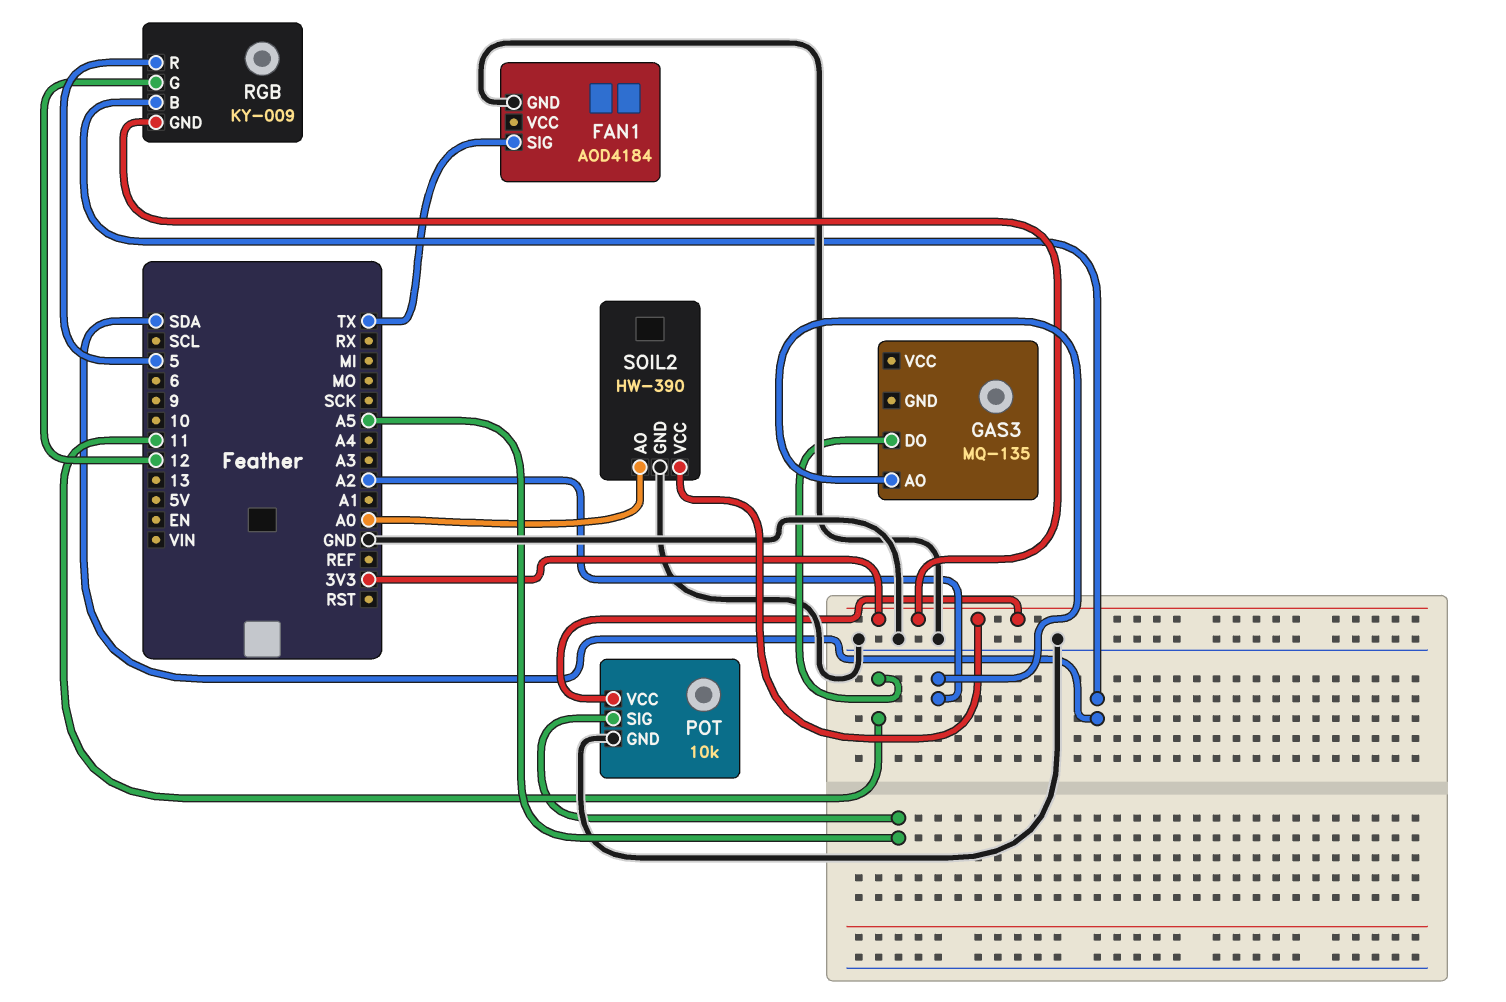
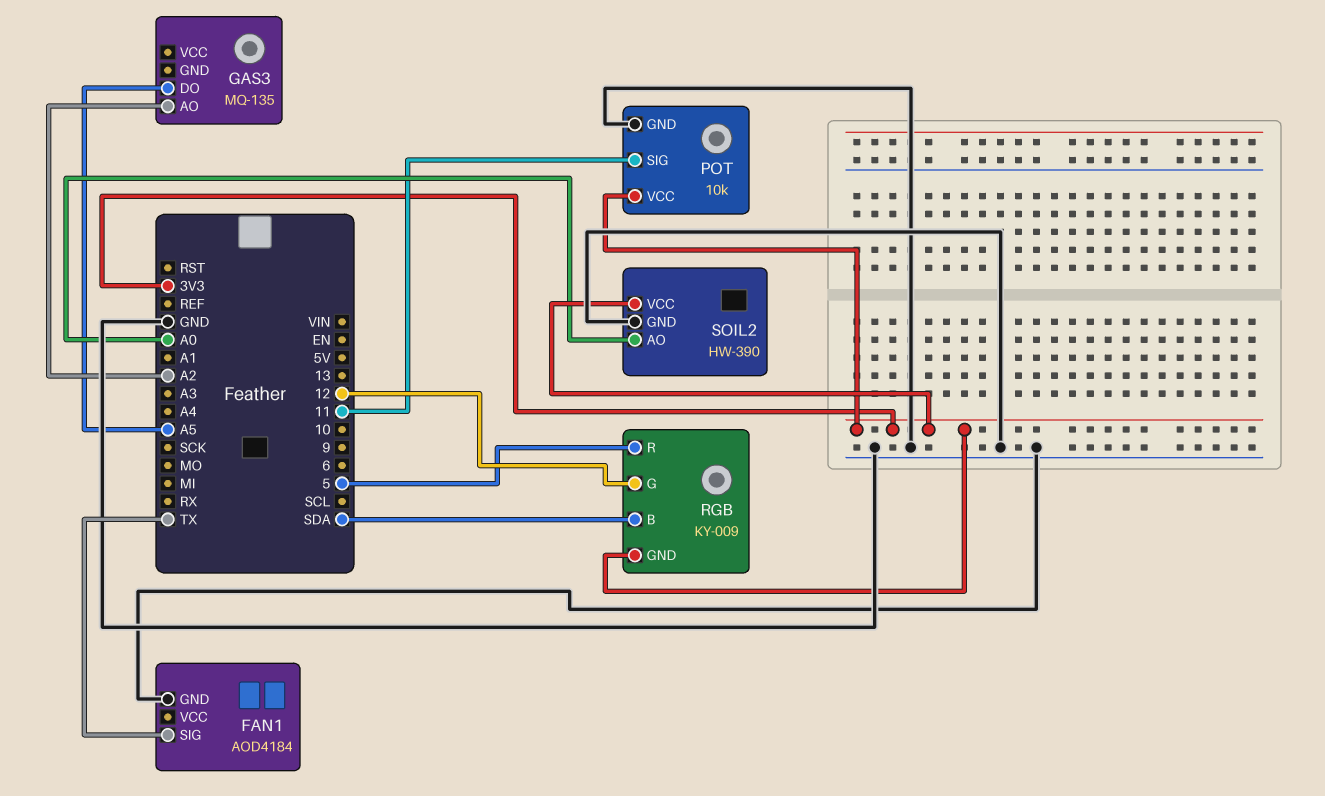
GAS3 pin DO: 11 -> A5
POT pin SIG: A5 -> 11

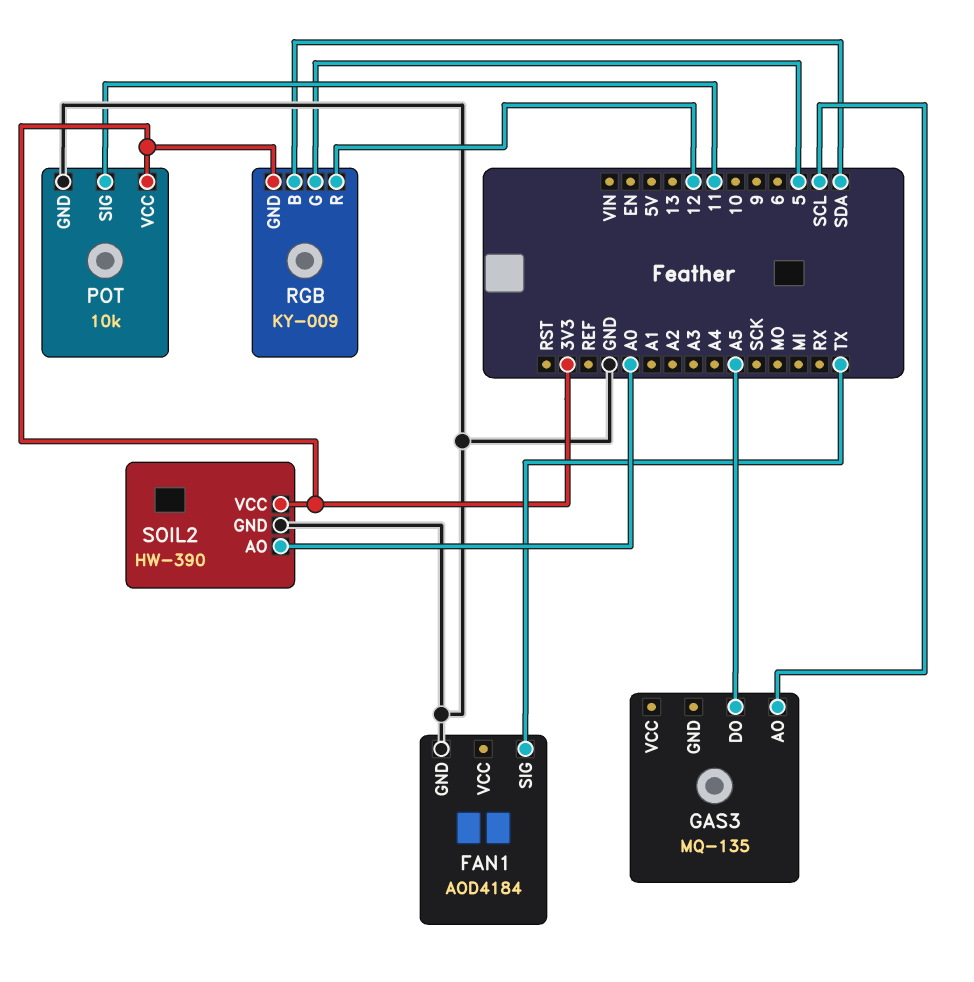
GAS3 pin AO: A2 -> SCL
RGB pin G: 12 -> 5
RGB pin R: 5 -> 12

